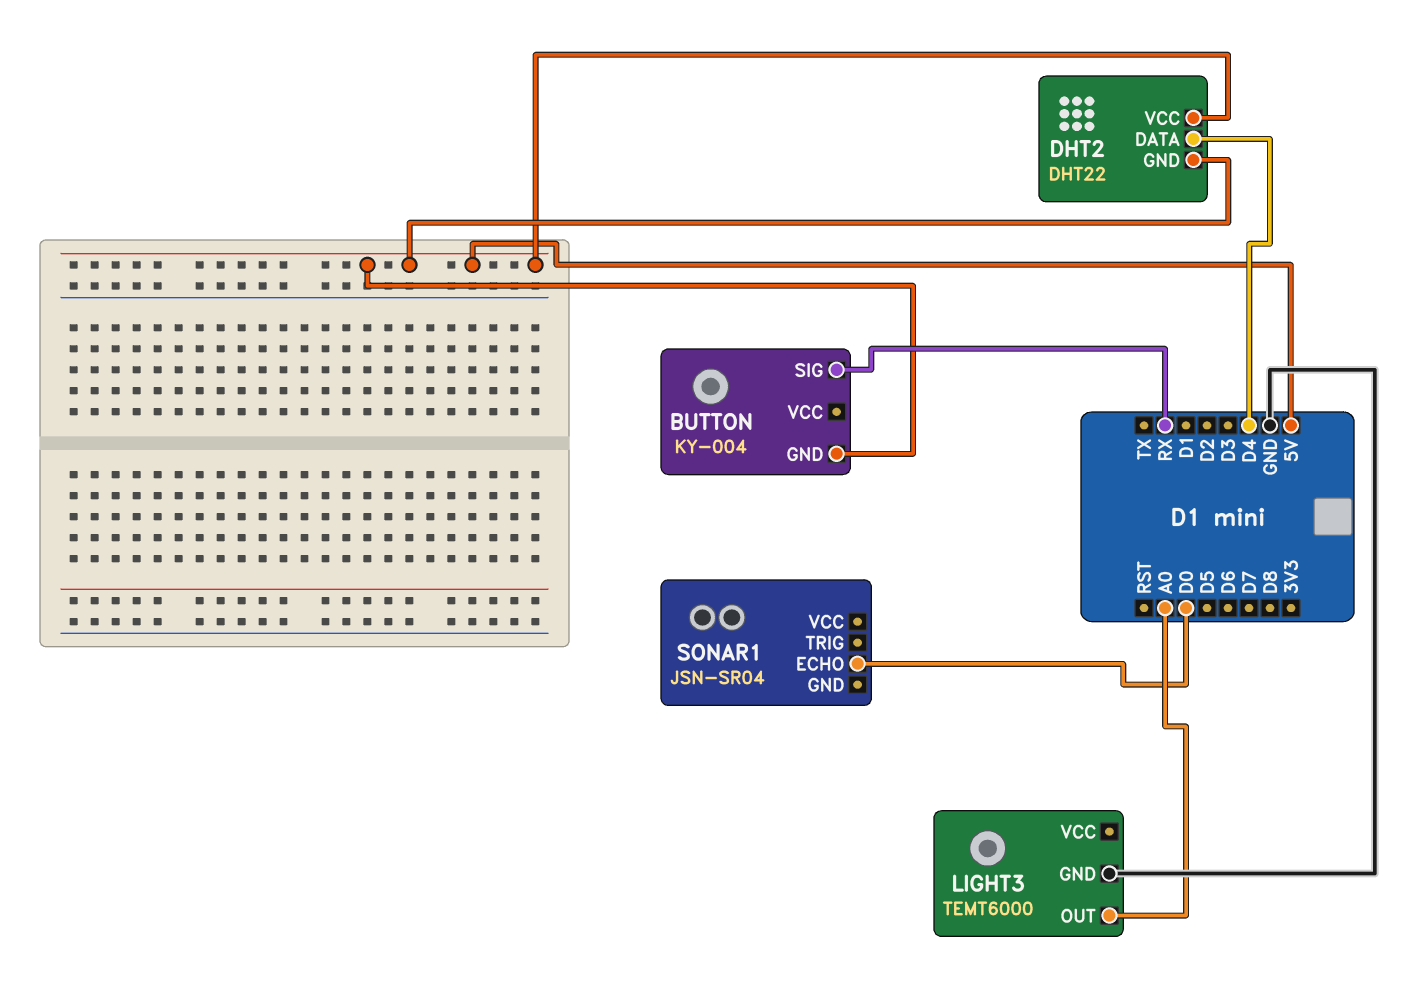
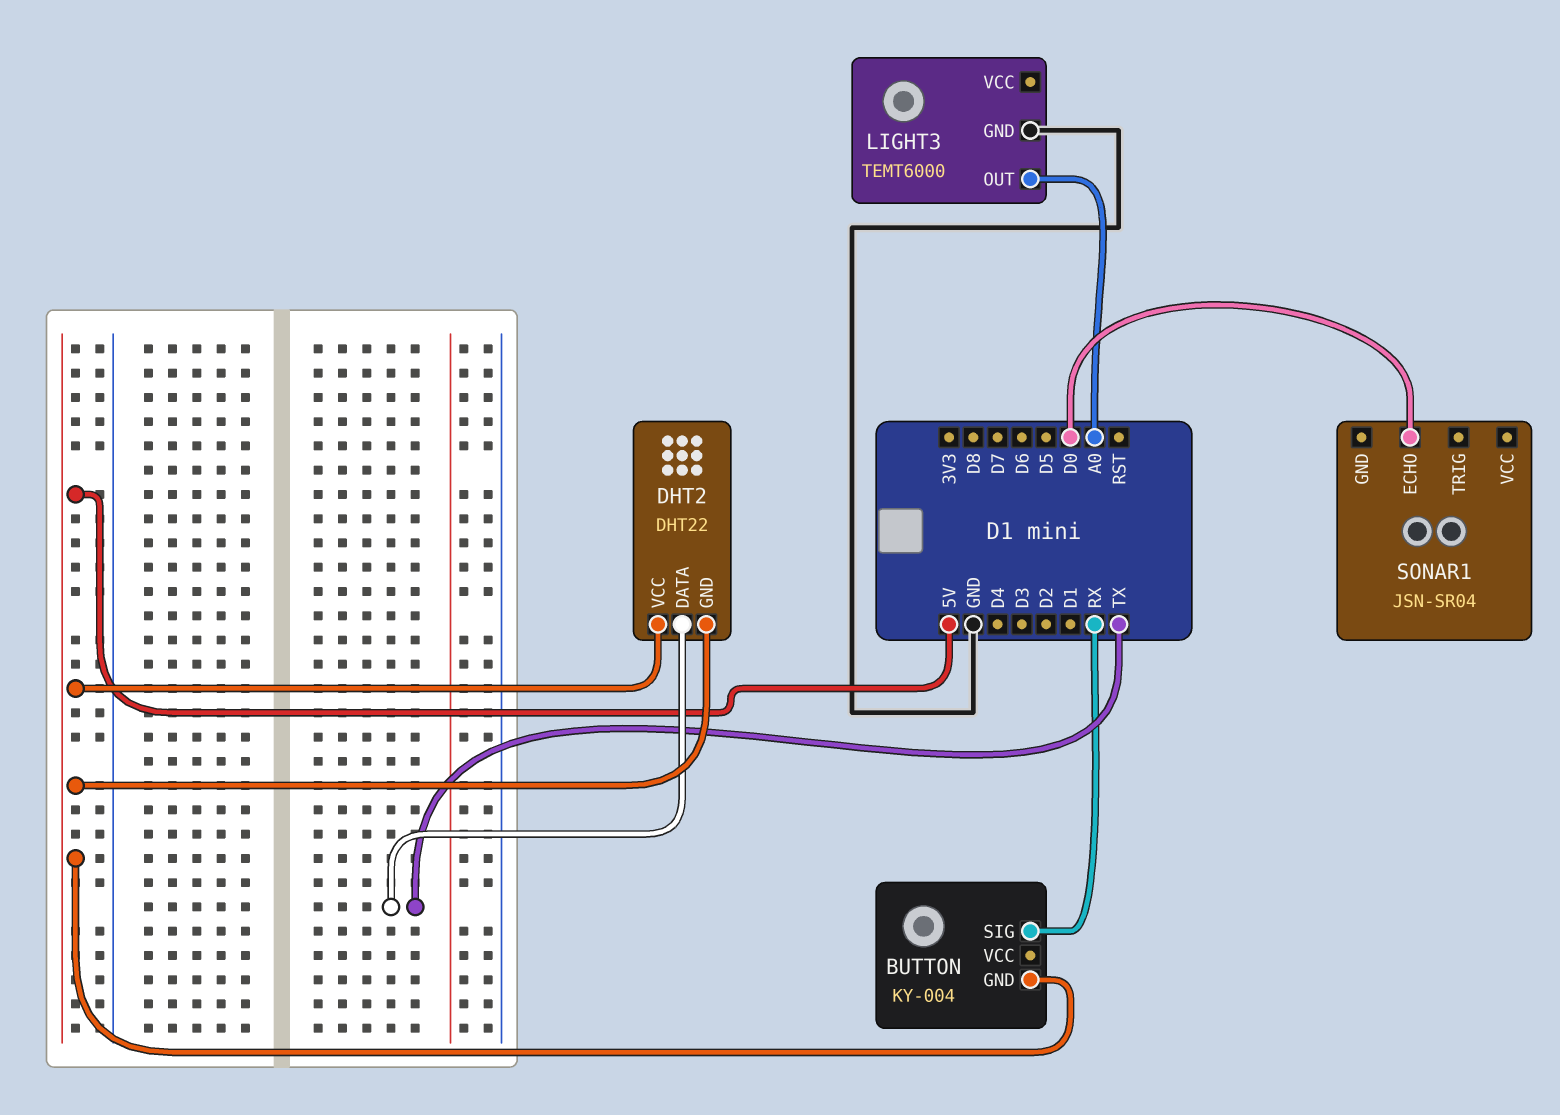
DHT2 pin DATA: D4 -> TX

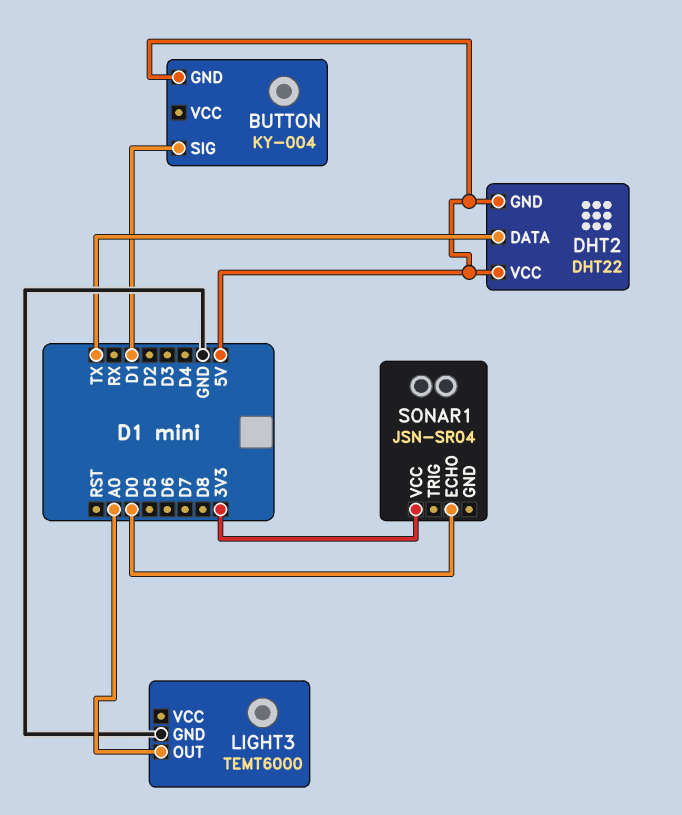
BUTTON pin SIG: RX -> D1
SONAR1 pin VCC: none -> 3V3

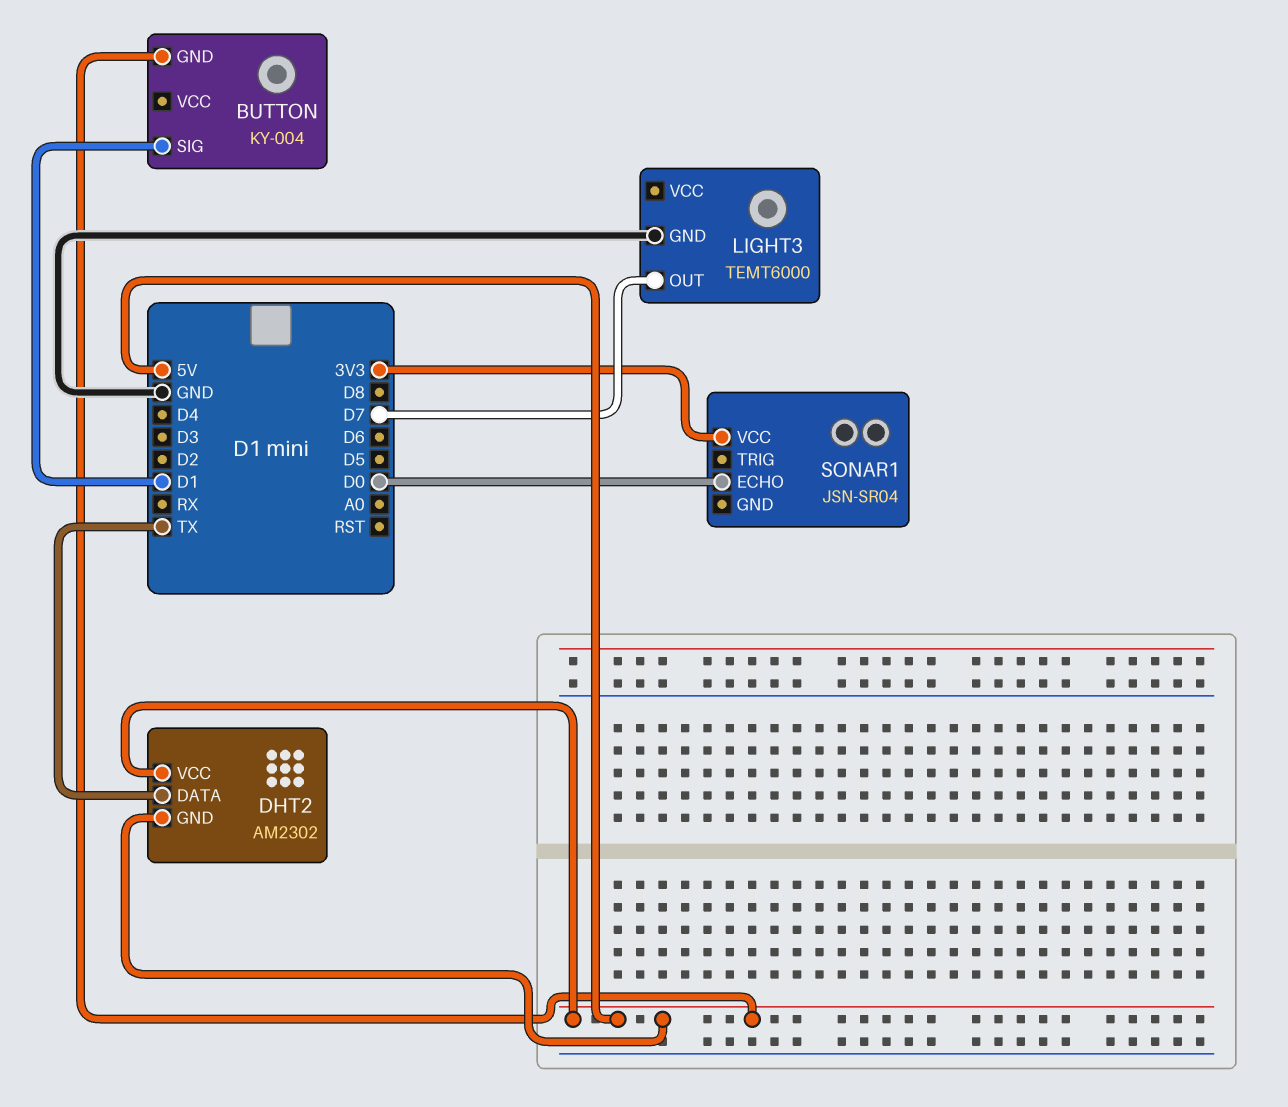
DHT2: DHT22 -> AM2302
LIGHT3 pin OUT: A0 -> D7

